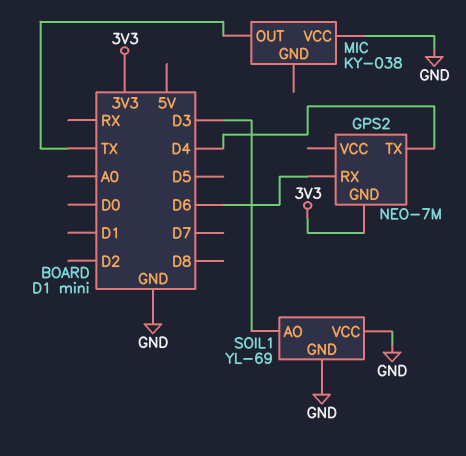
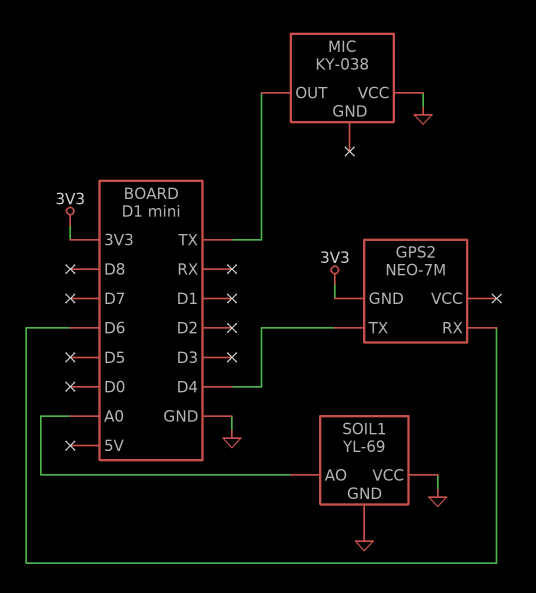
SOIL1 pin AO: D3 -> A0

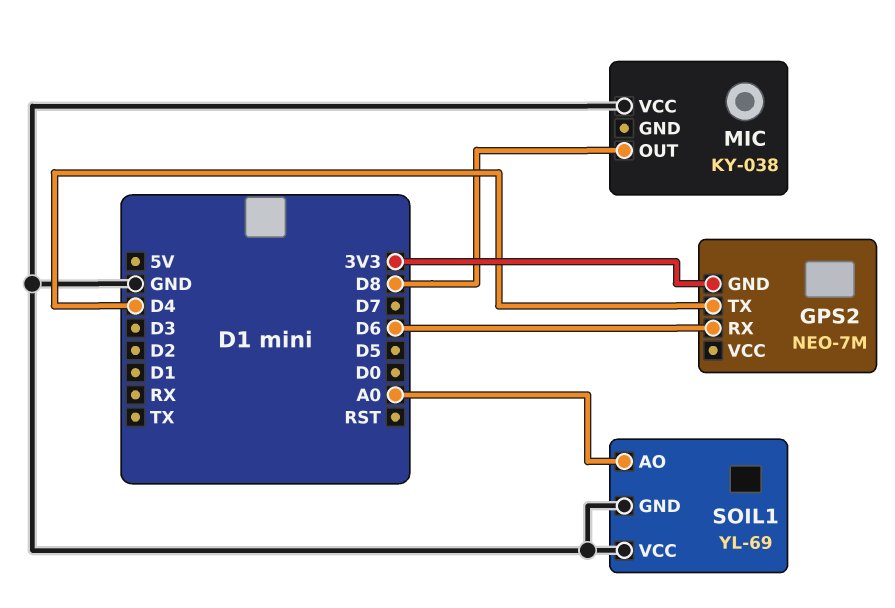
MIC pin OUT: TX -> D8

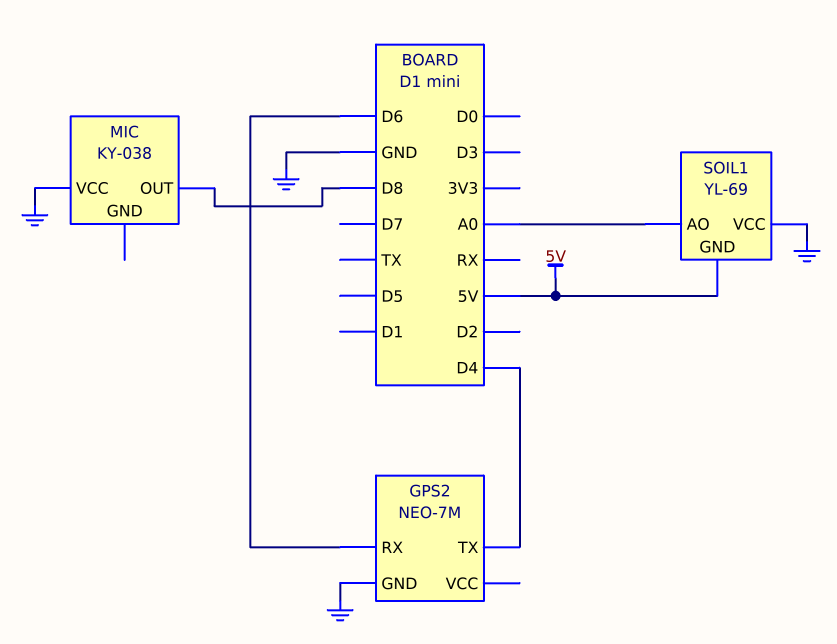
GPS2 pin GND: 3V3 -> GND
SOIL1 pin GND: GND -> 5V

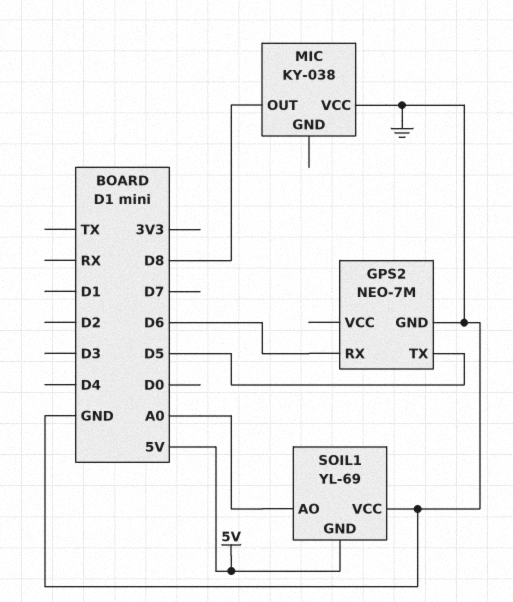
GPS2 pin TX: D4 -> D5

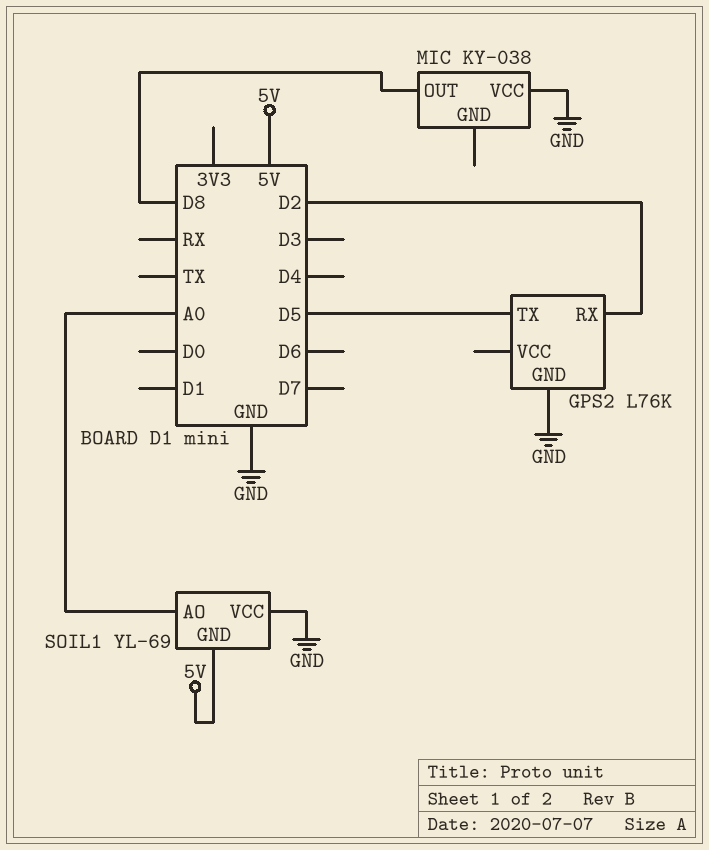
GPS2: NEO-7M -> L76K
GPS2 pin RX: D6 -> D2

